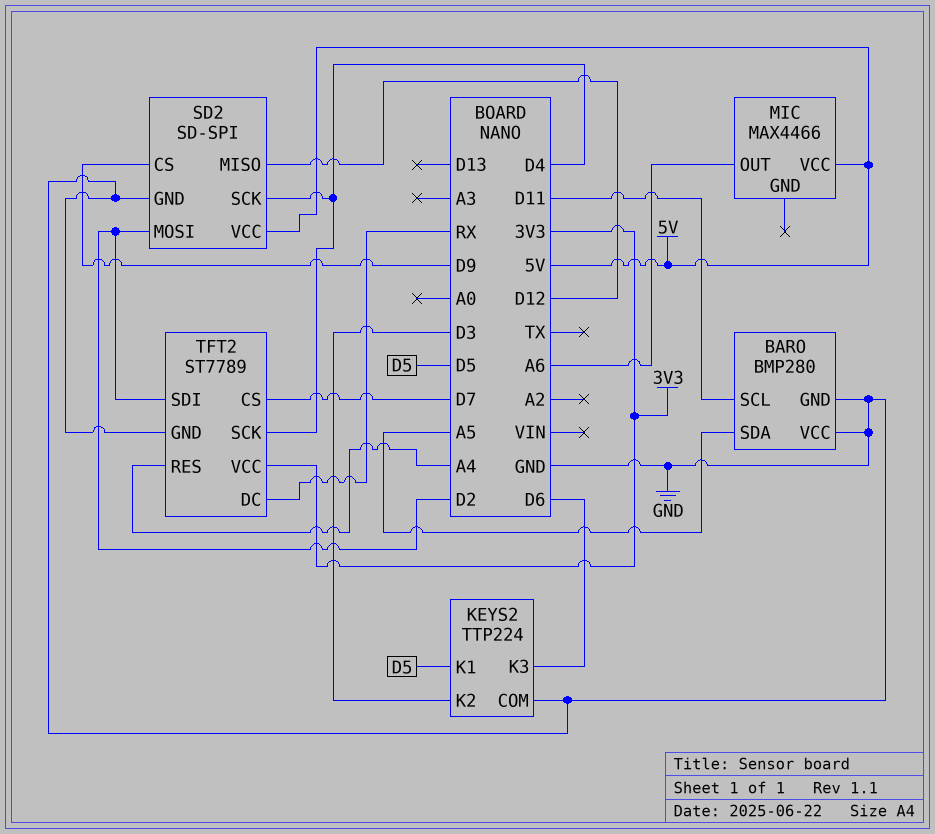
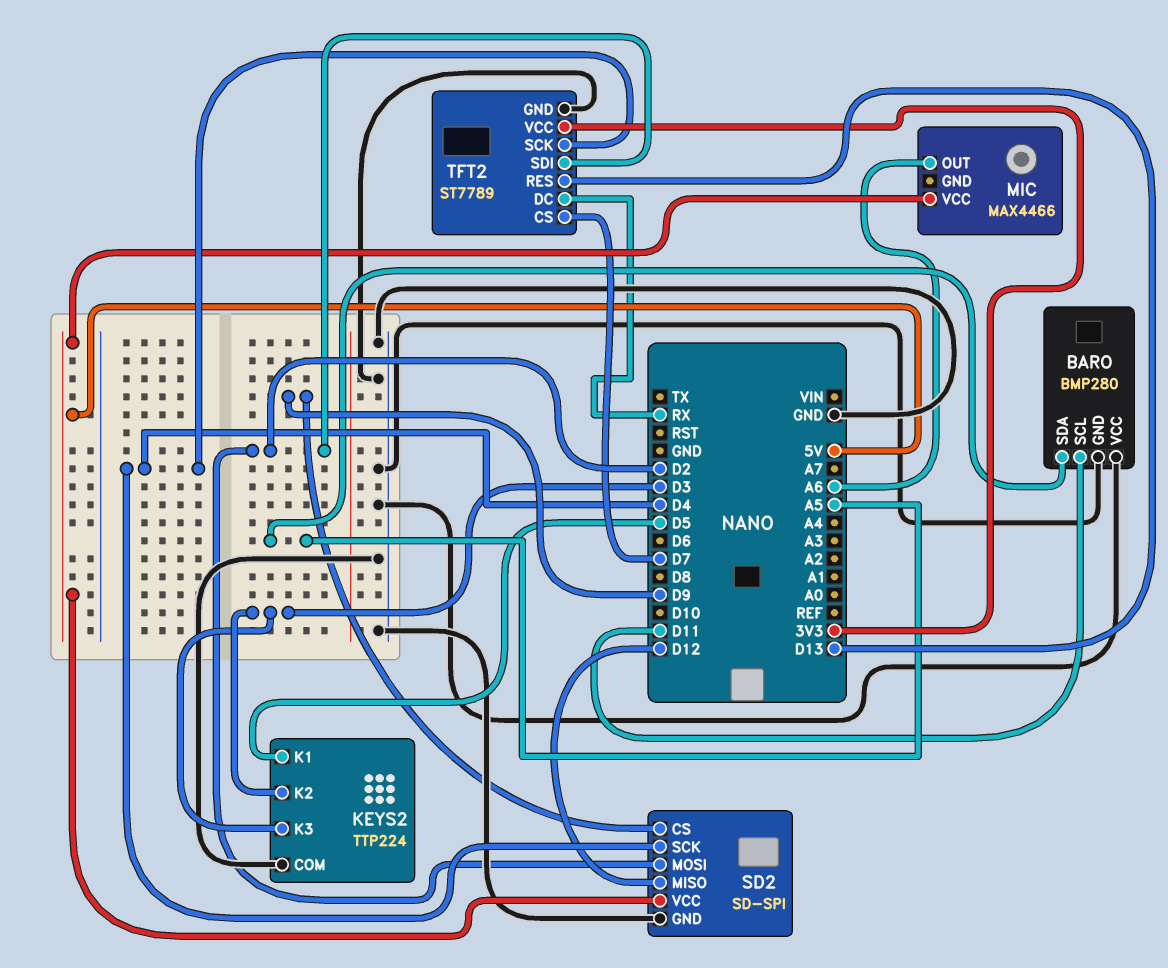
KEYS2 pin K3: D6 -> D3
TFT2 pin RES: A4 -> D13

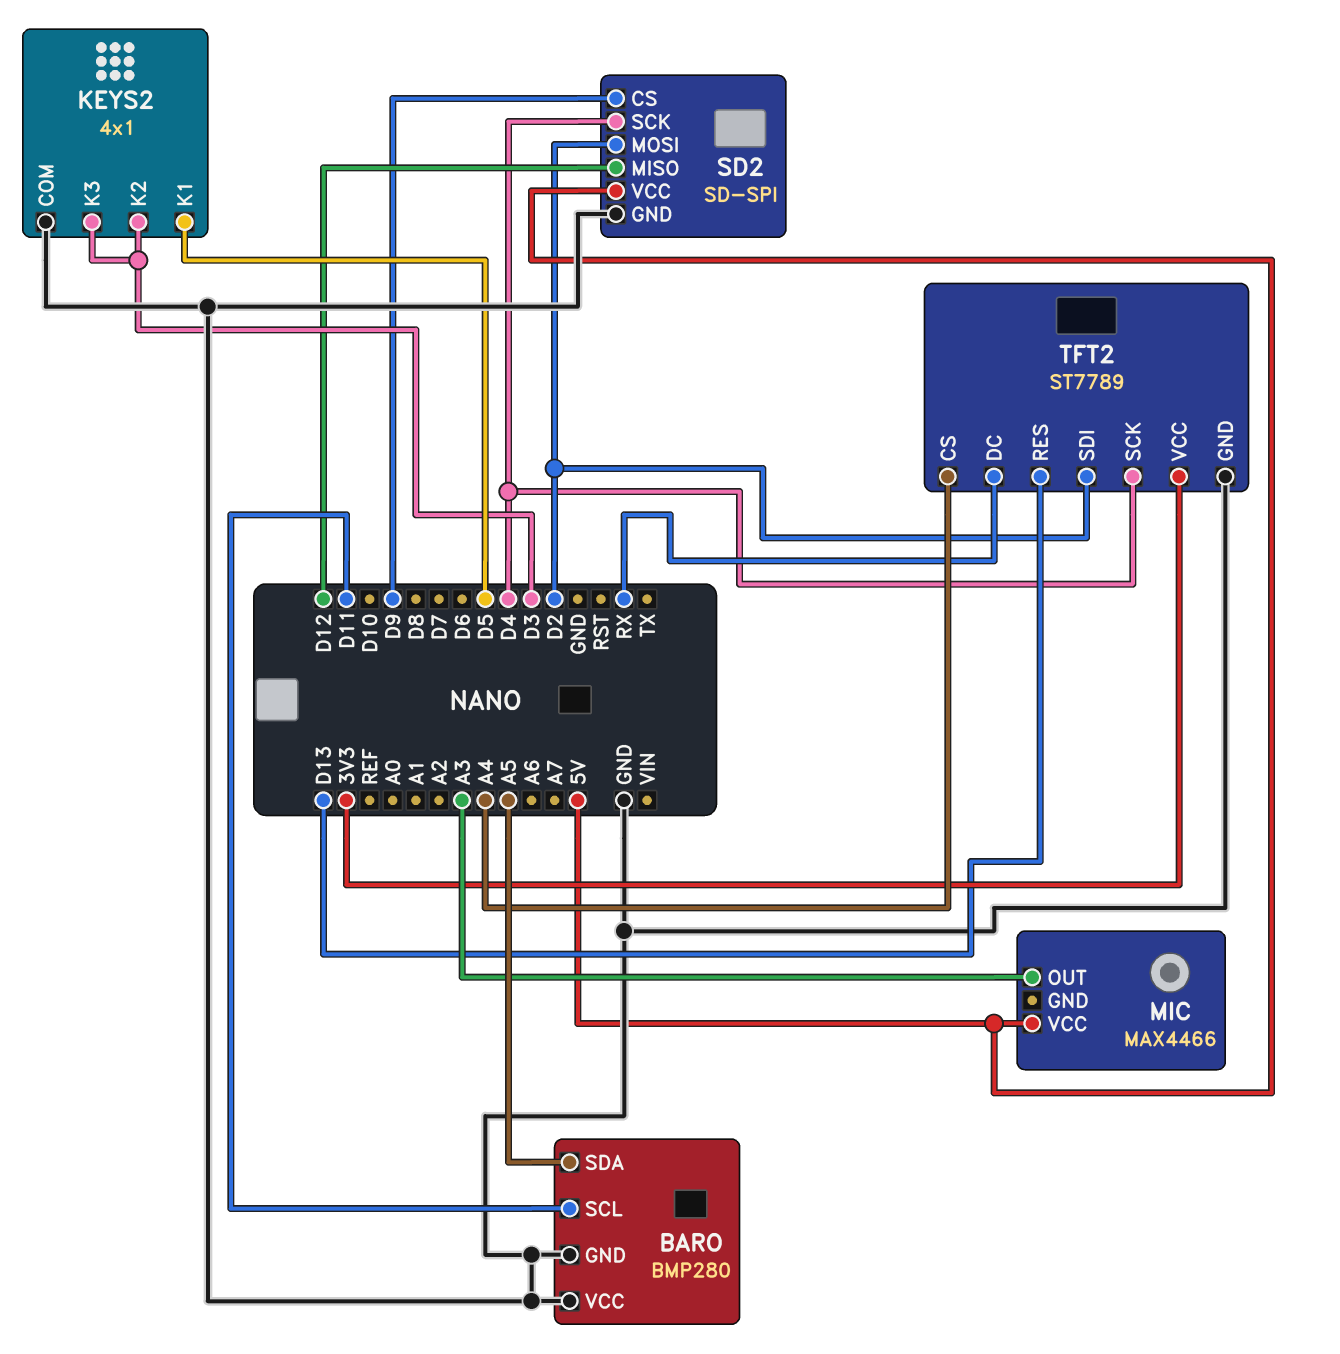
KEYS2: TTP224 -> 4x1
MIC pin OUT: A6 -> A3
TFT2 pin CS: D7 -> A4

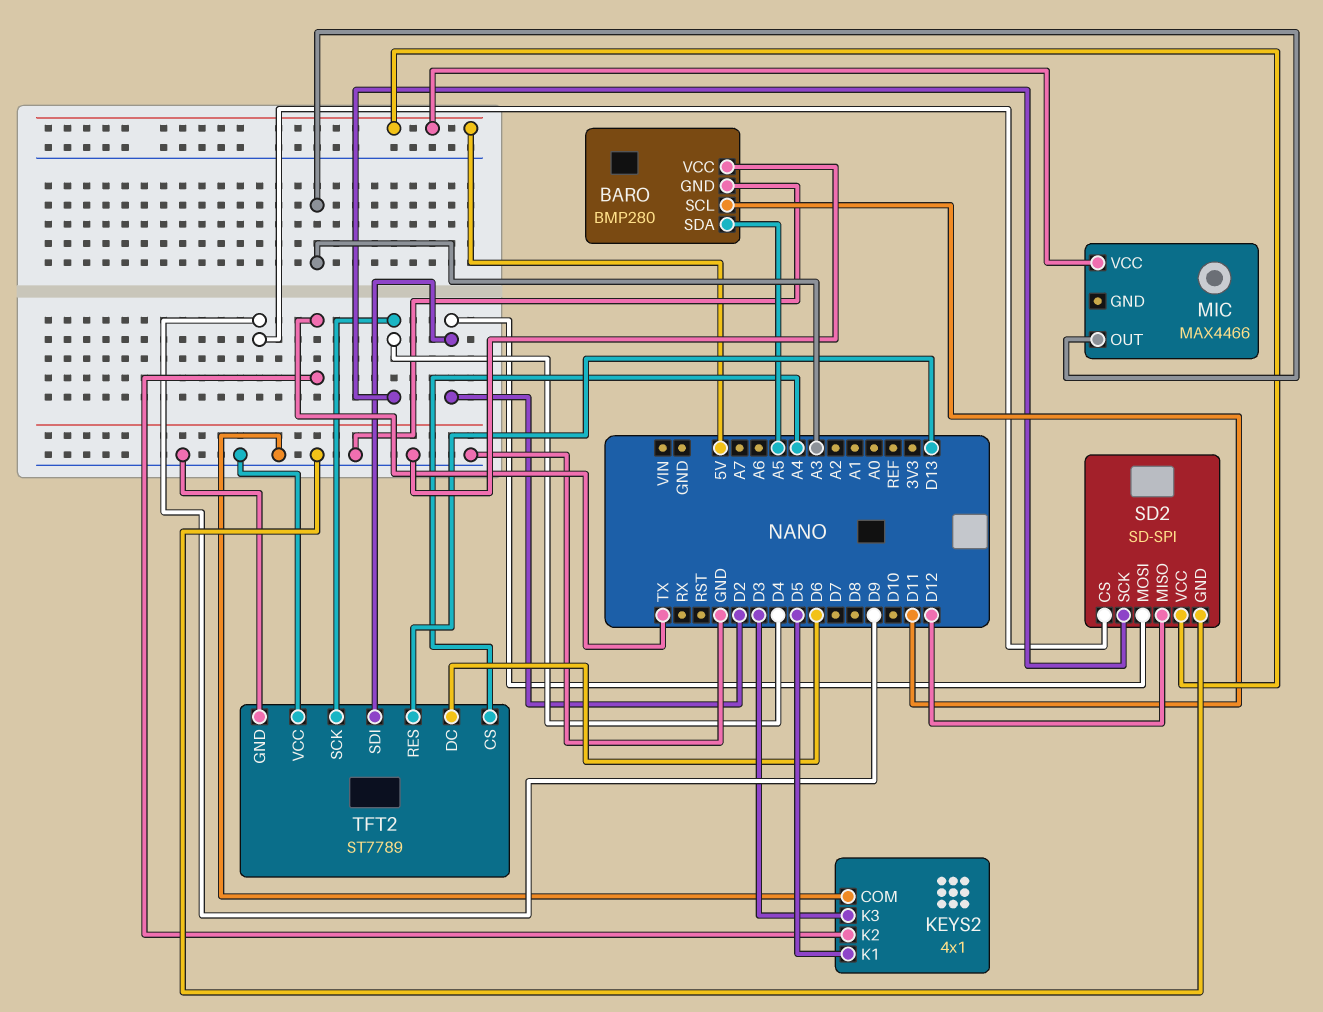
KEYS2 pin K2: D3 -> TX
TFT2 pin DC: RX -> D6
TFT2 pin VCC: 3V3 -> GND

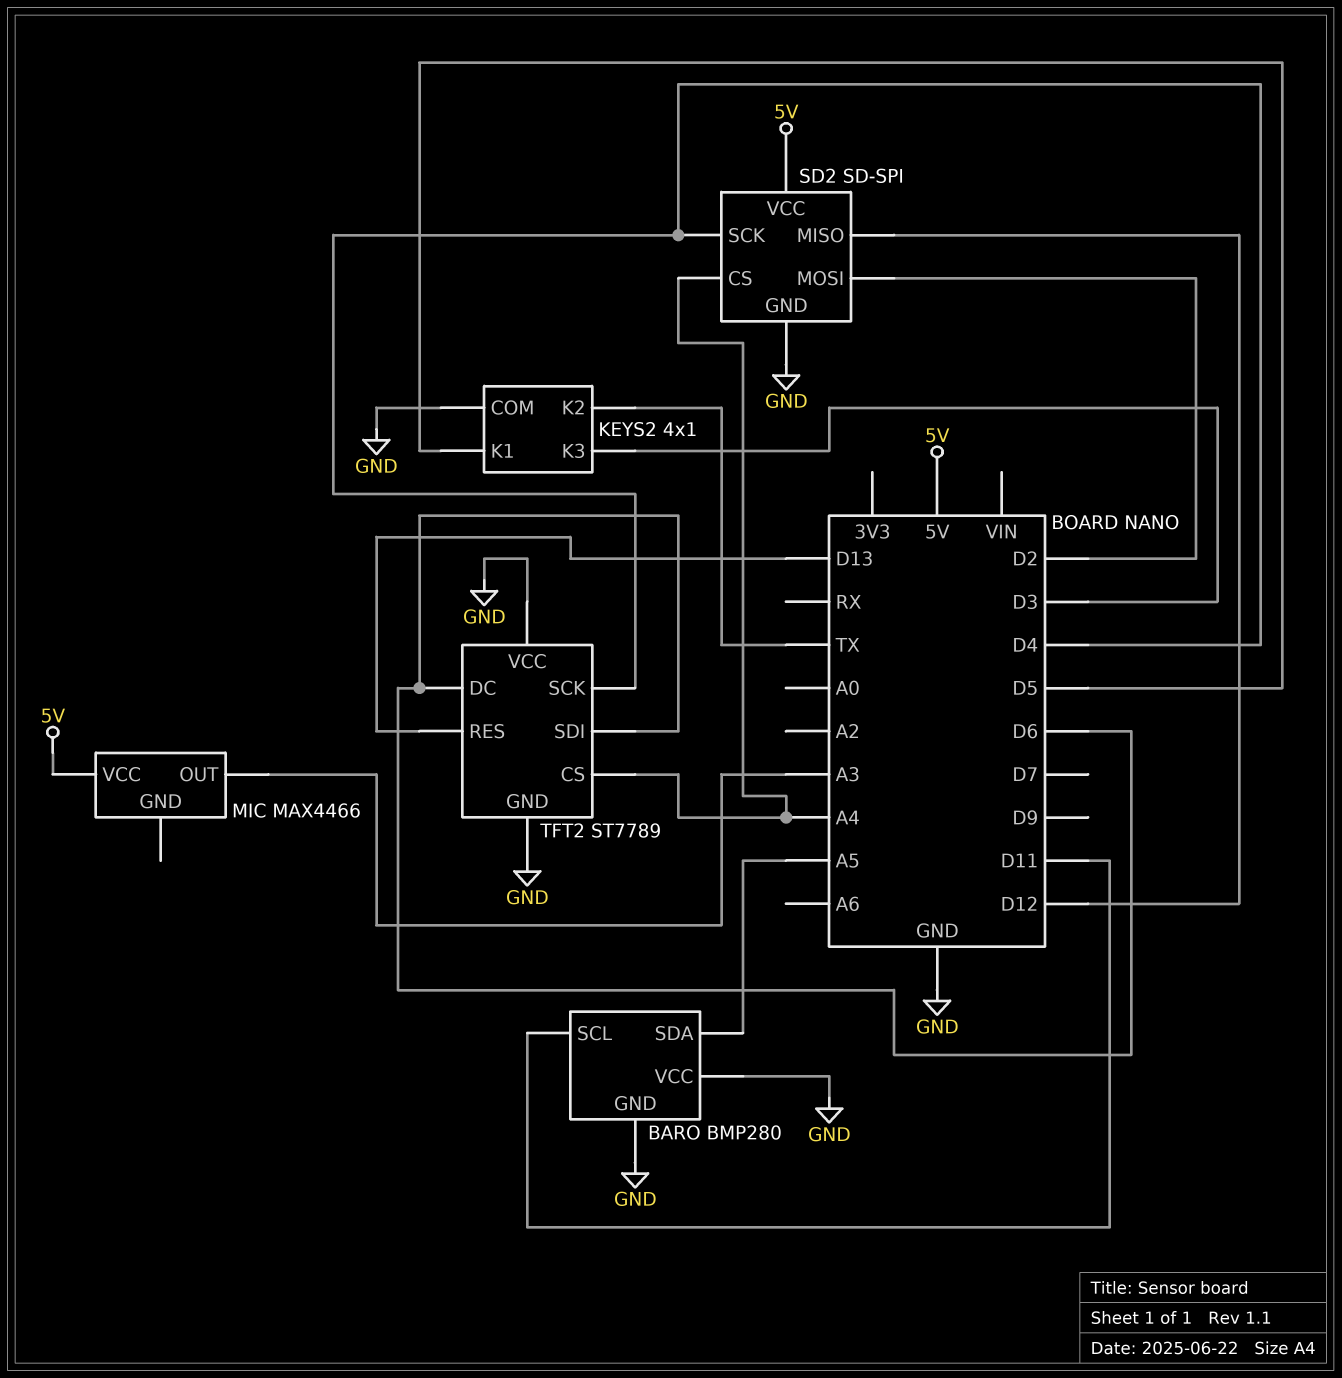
SD2 pin CS: D9 -> A4
TFT2 pin SDI: D2 -> D6

